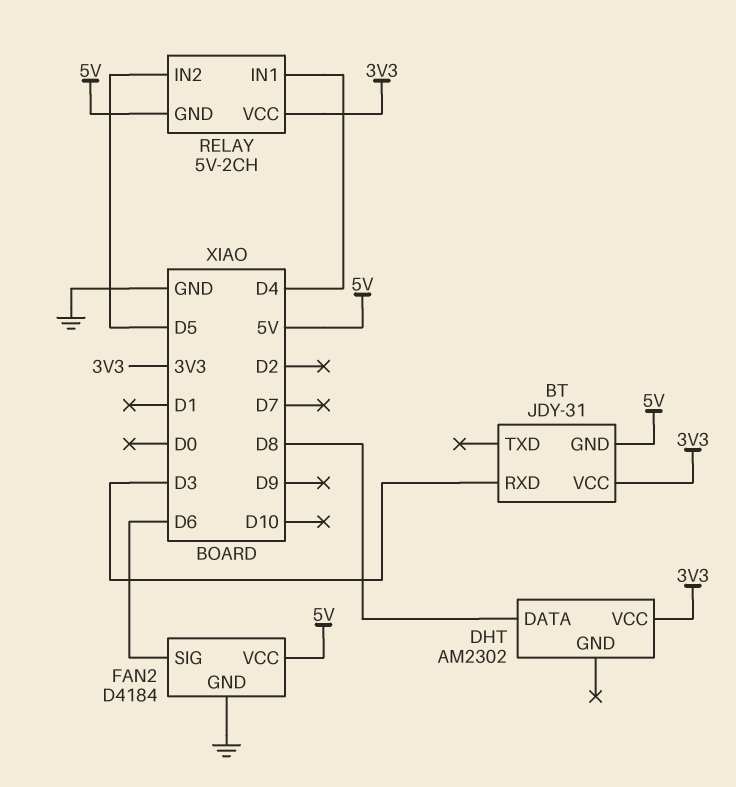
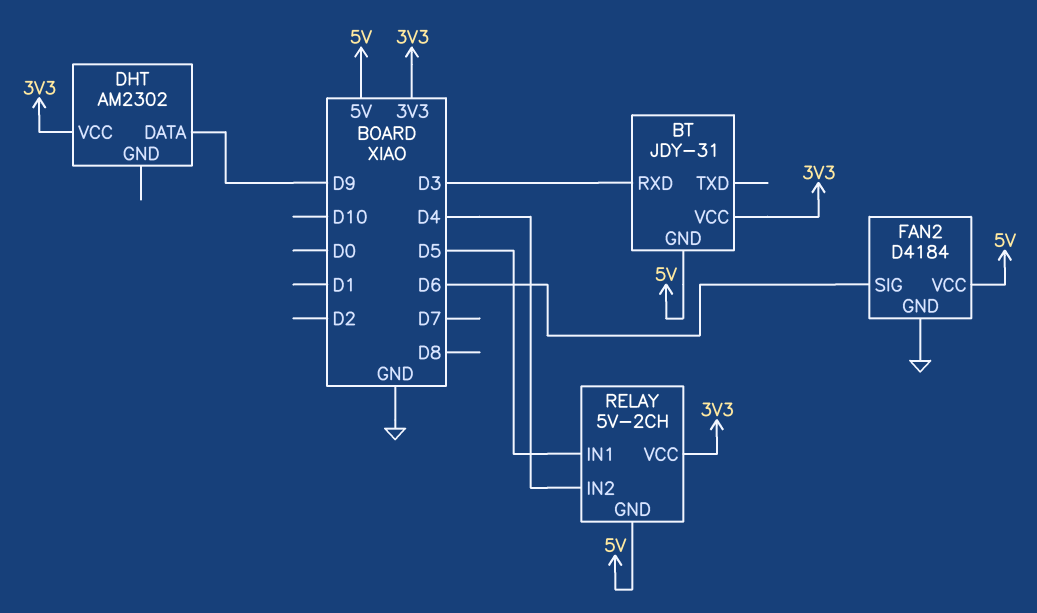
DHT pin DATA: D8 -> D9
RELAY pin IN1: D4 -> D5
RELAY pin IN2: D5 -> D4

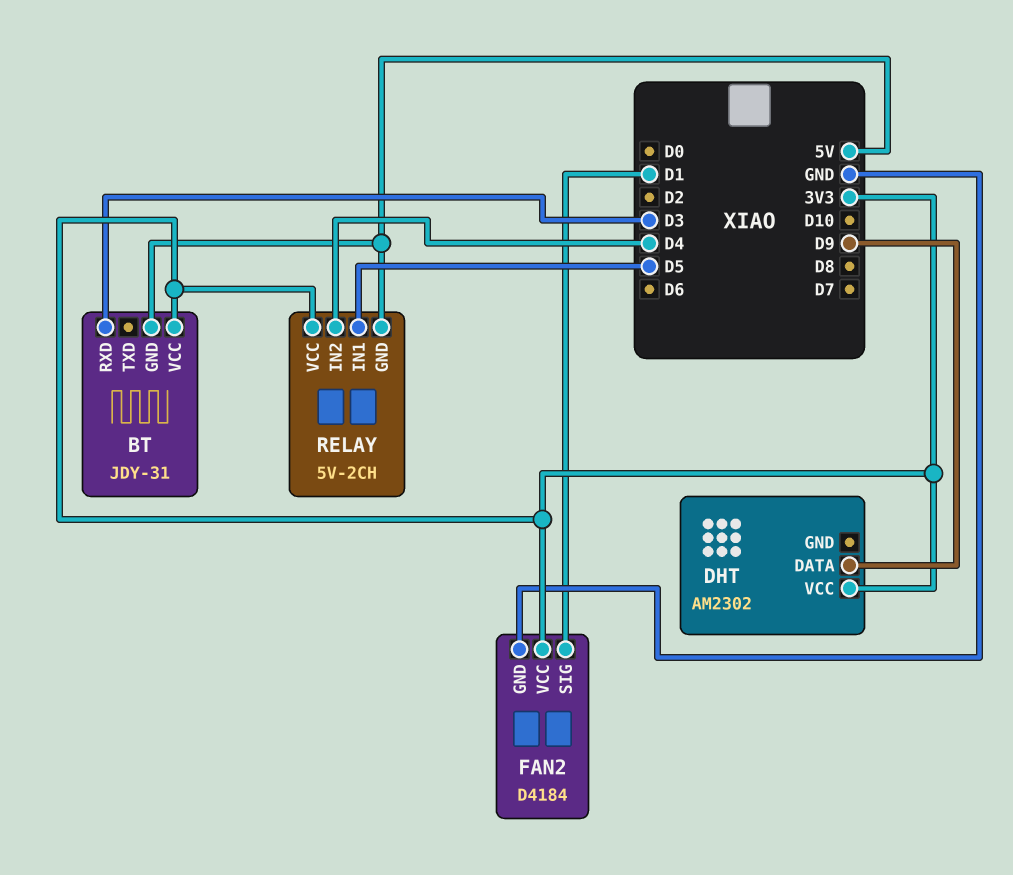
FAN2 pin SIG: D6 -> D1
FAN2 pin VCC: 5V -> 3V3

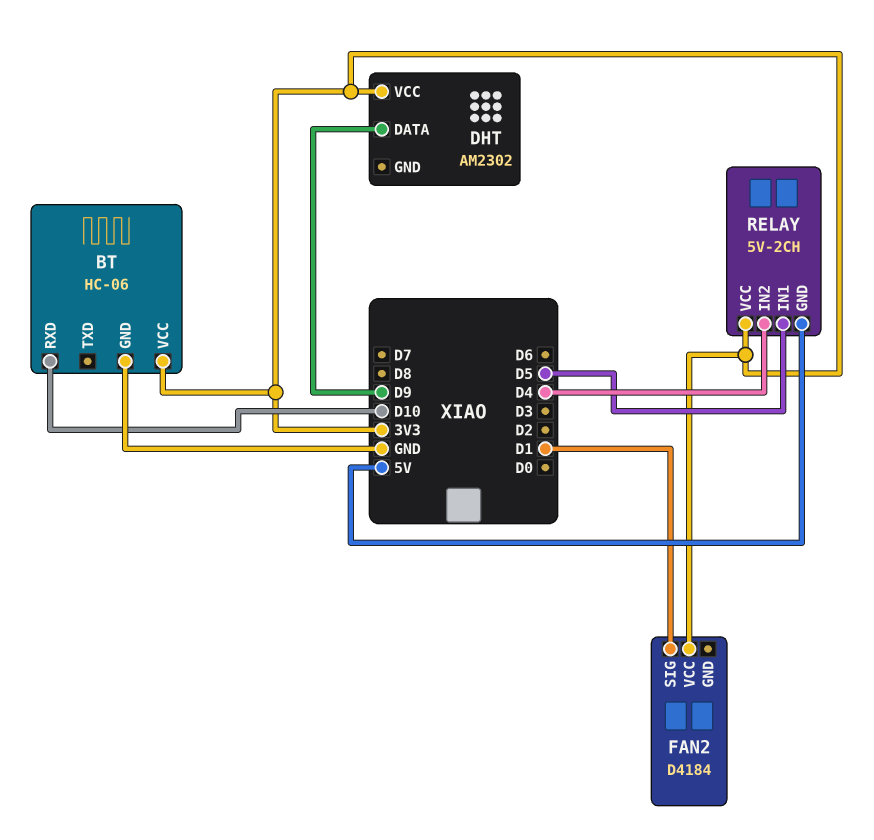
BT: JDY-31 -> HC-06
BT pin GND: 5V -> GND
BT pin RXD: D3 -> D10
FAN2 pin GND: GND -> none

